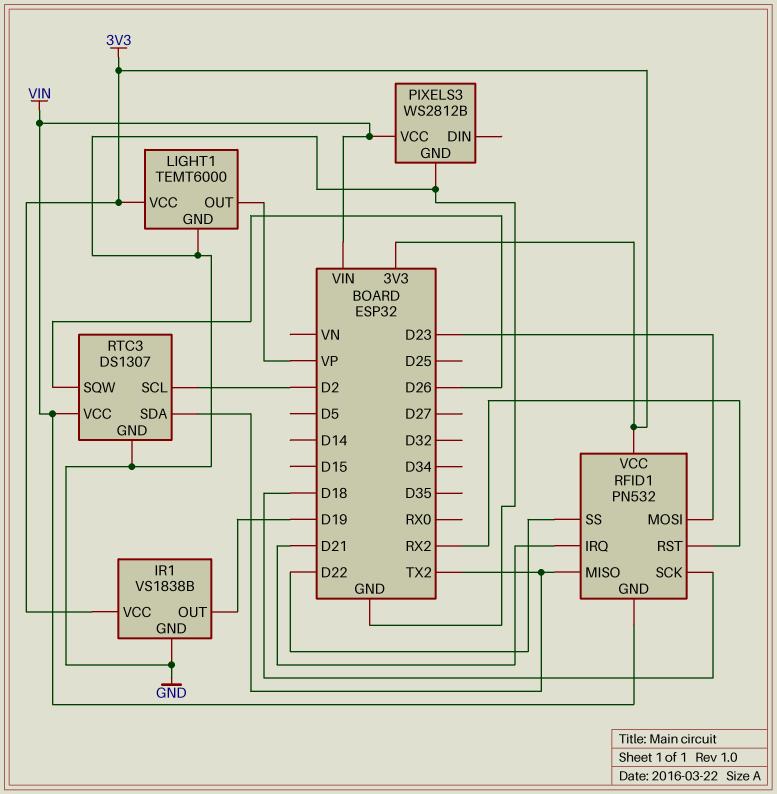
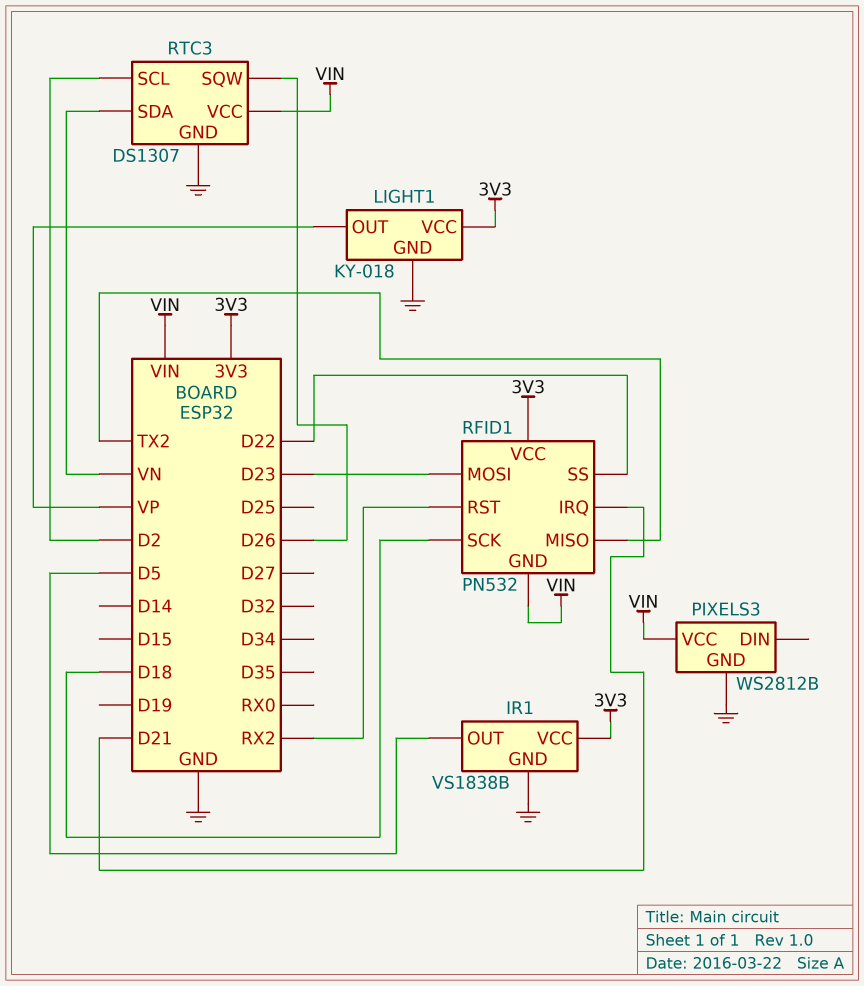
IR1 pin OUT: D19 -> D5
LIGHT1: TEMT6000 -> KY-018
RTC3 pin SDA: TX2 -> VN

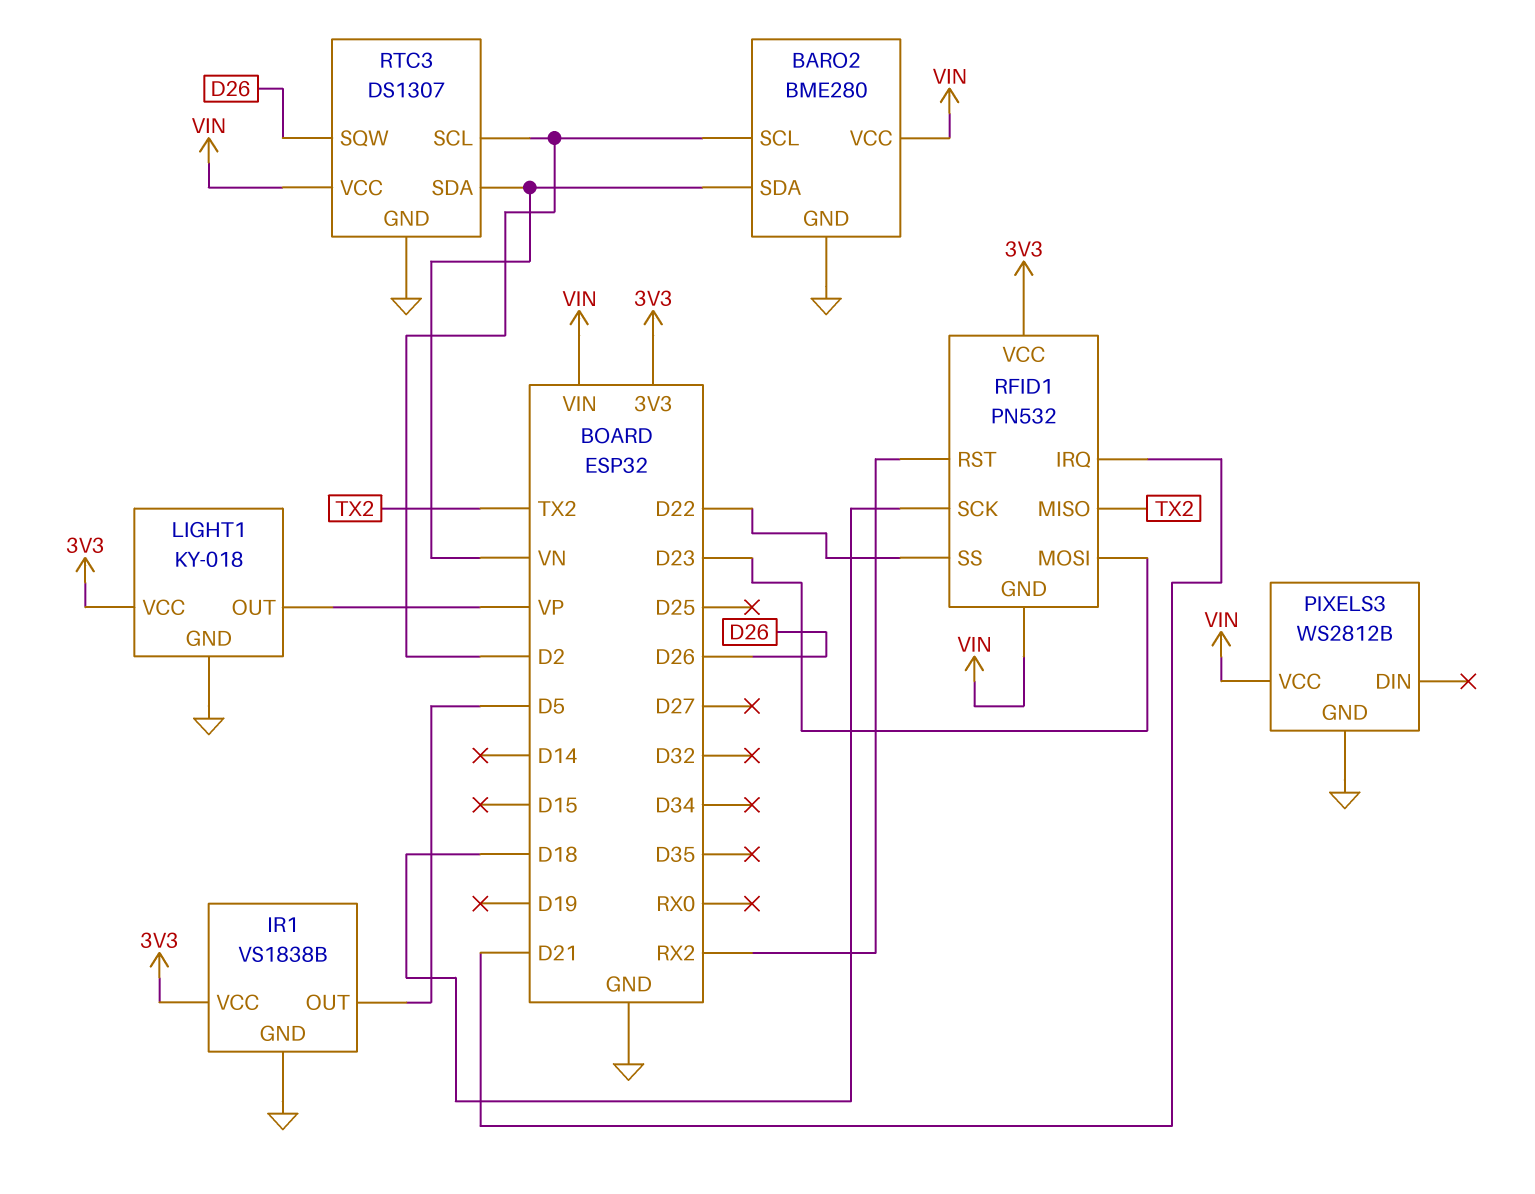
BARO2: none -> BME280
BARO2 pin GND: none -> GND
BARO2 pin SCL: none -> D2
BARO2 pin SDA: none -> VN
BARO2 pin VCC: none -> VIN

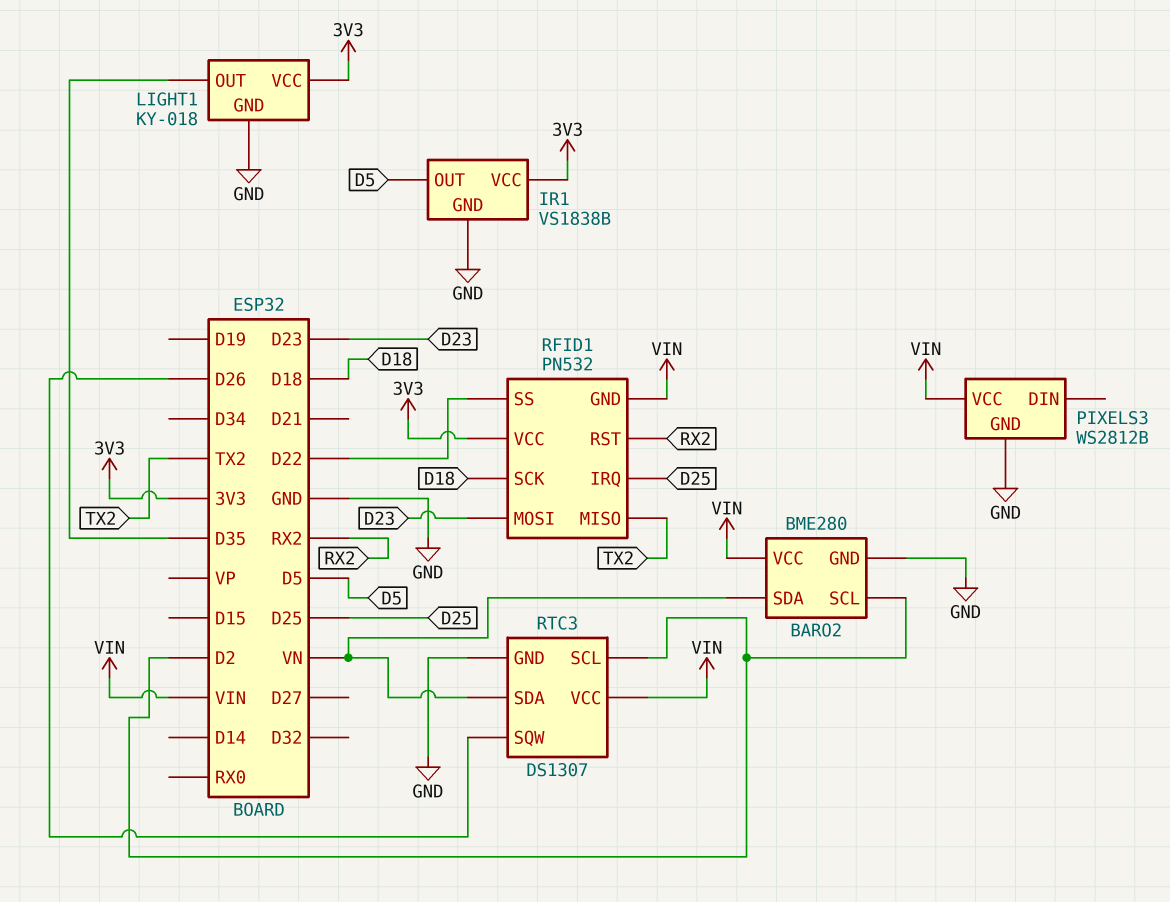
LIGHT1 pin OUT: VP -> D35
RFID1 pin IRQ: D21 -> D25

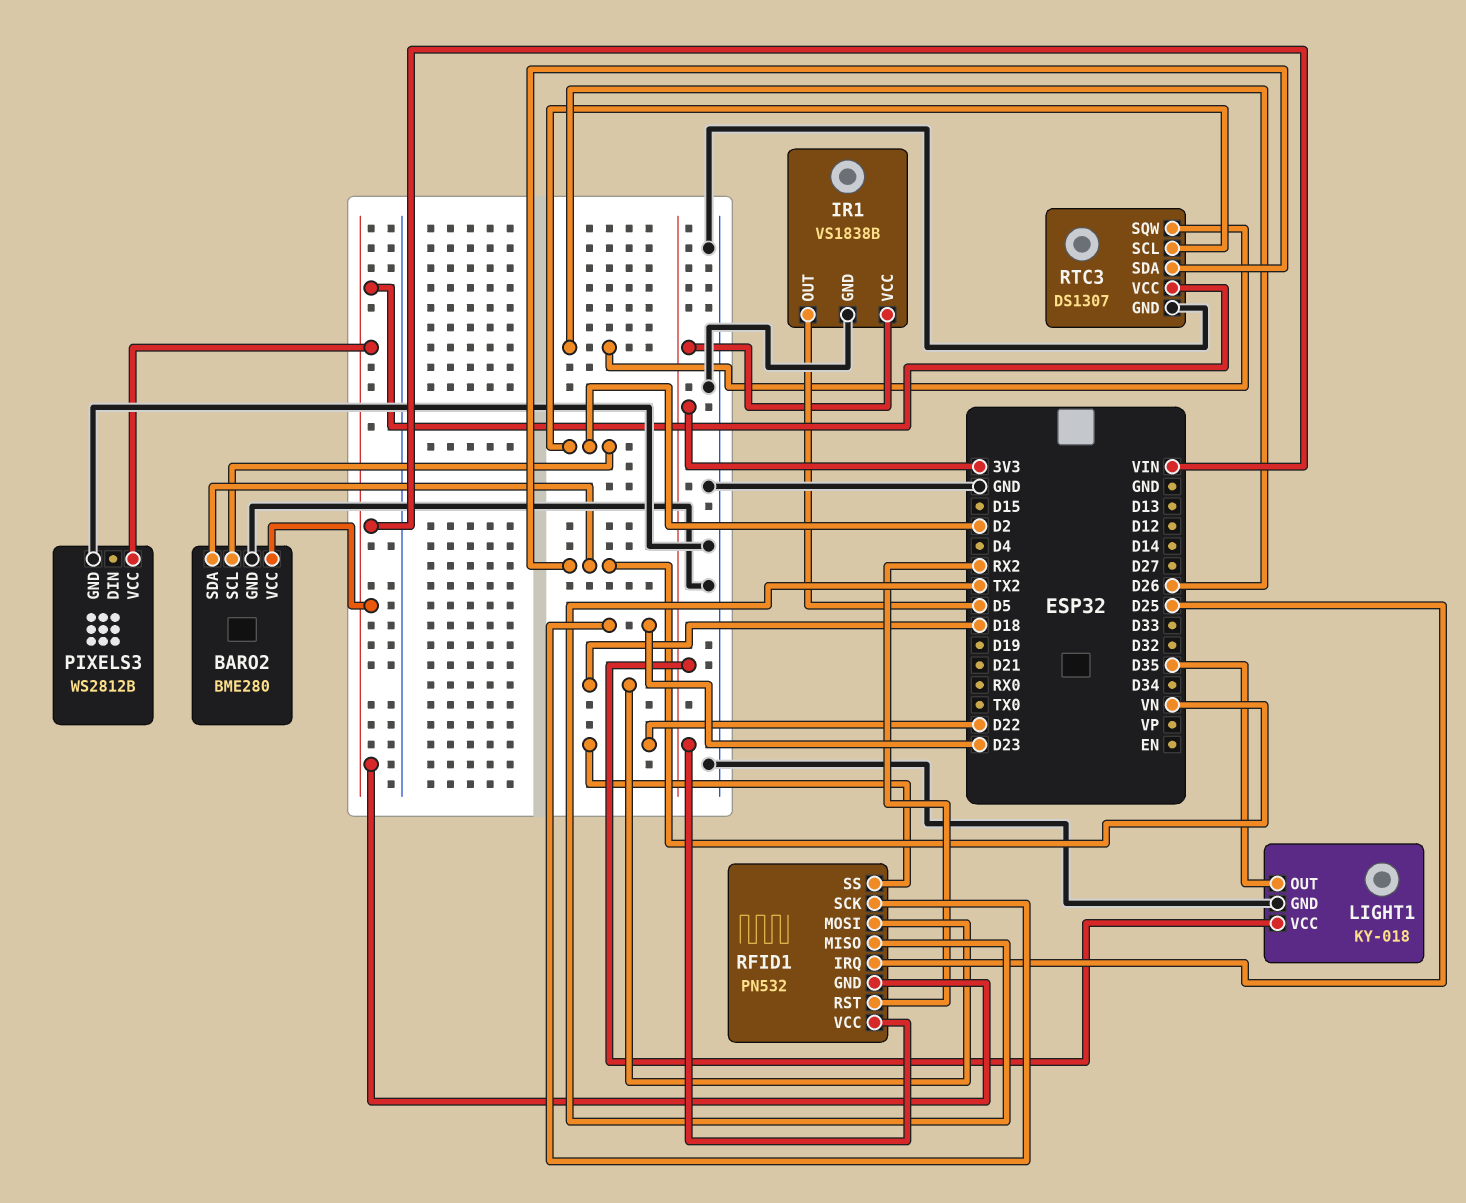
RFID1 pin MOSI: D23 -> D18
RFID1 pin SCK: D18 -> D23

